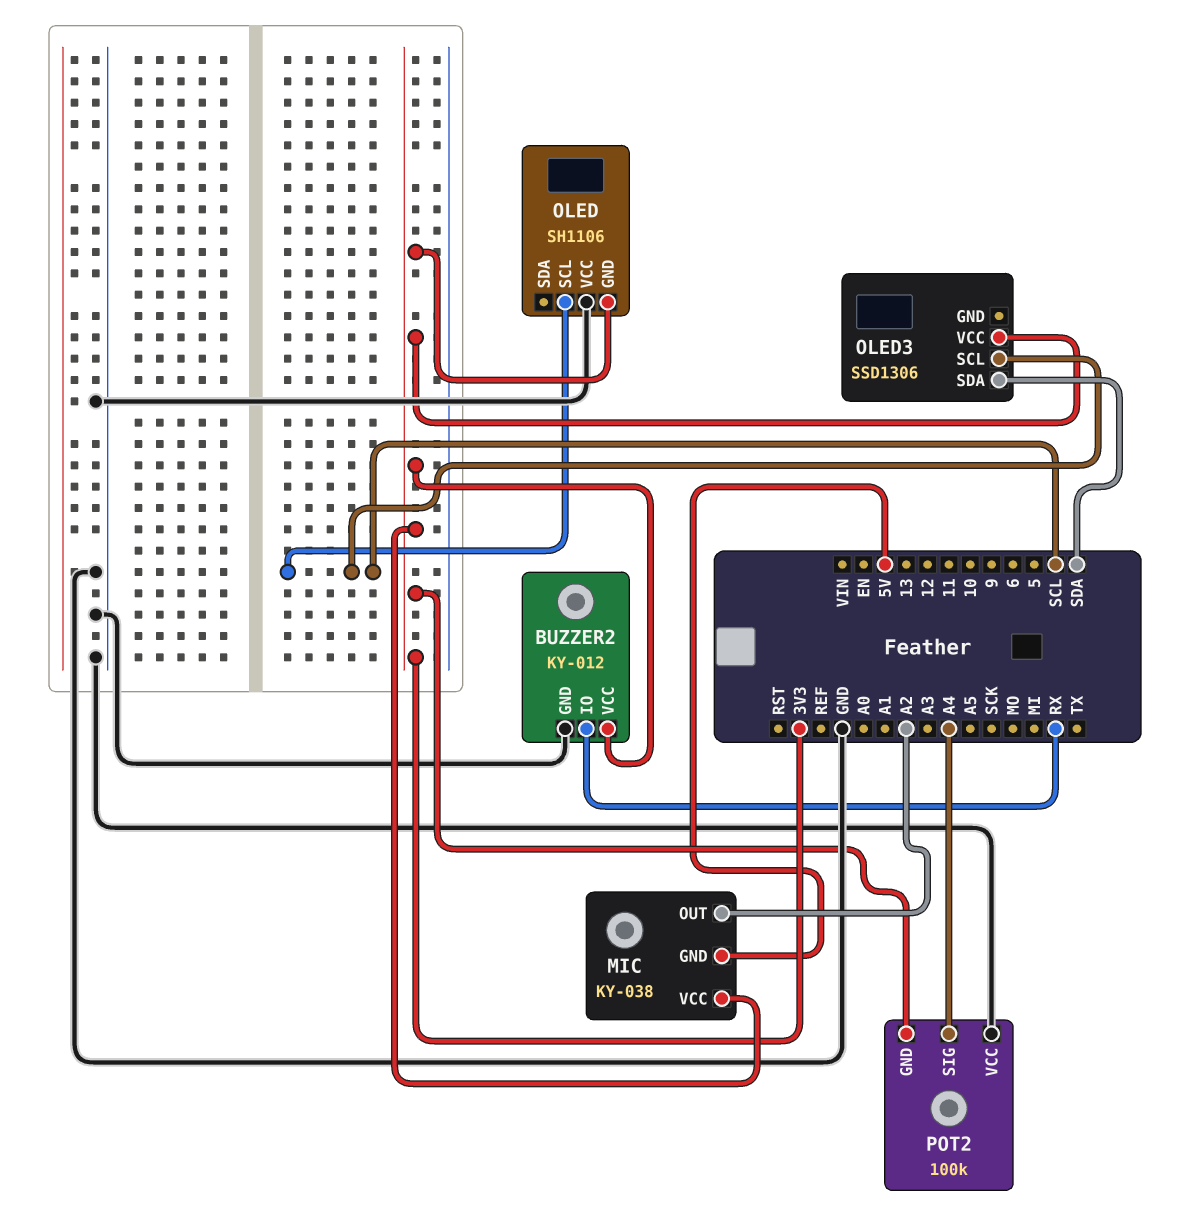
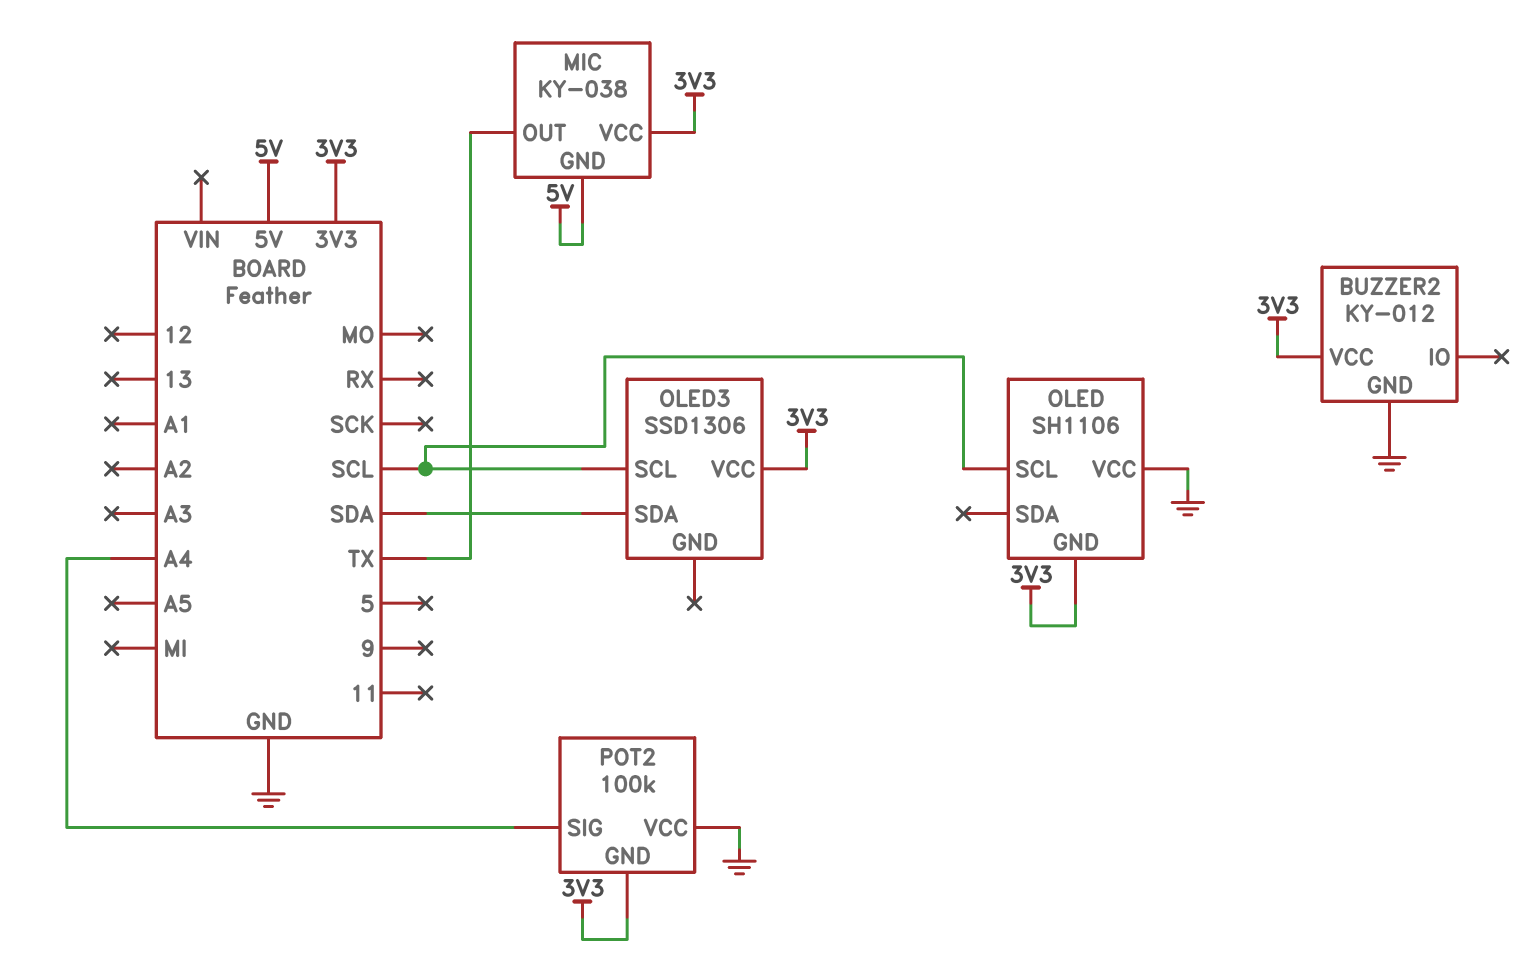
BUZZER2 pin IO: RX -> none
MIC pin OUT: A2 -> TX

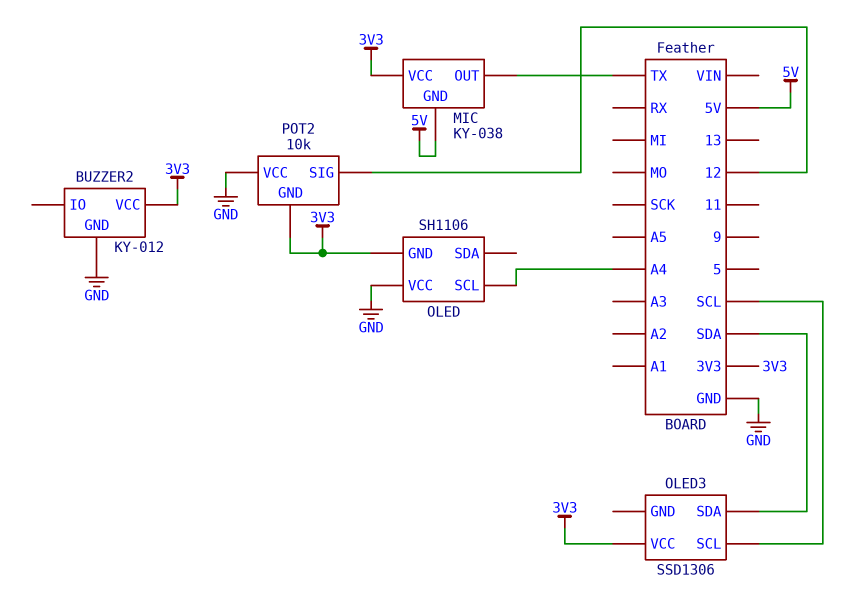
OLED pin SCL: SCL -> A4
POT2: 100k -> 10k
POT2 pin SIG: A4 -> 12

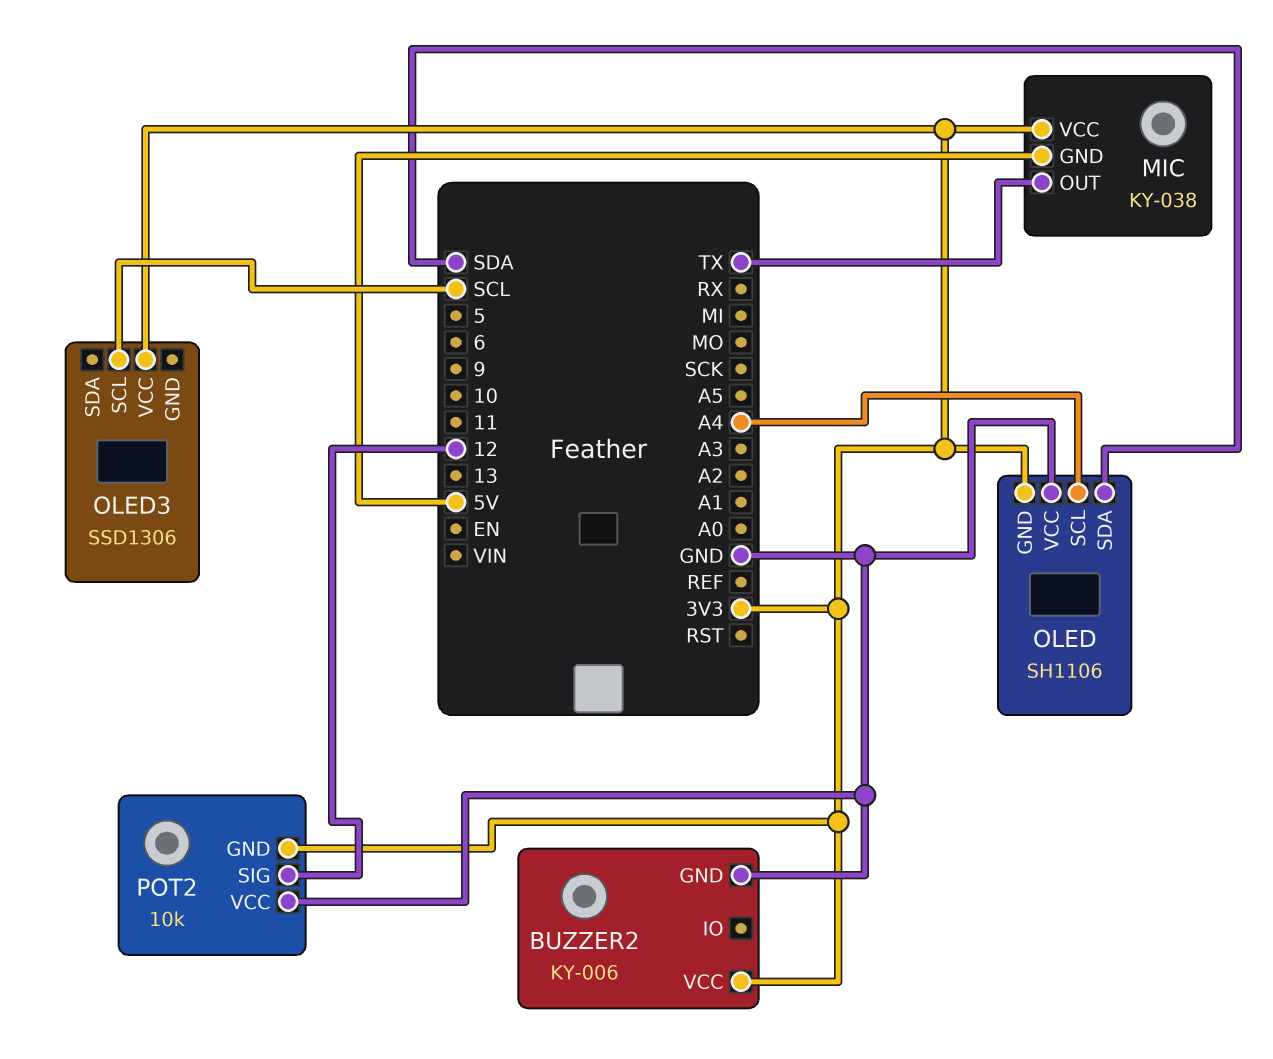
BUZZER2: KY-012 -> KY-006
OLED pin SDA: none -> SDA
OLED3 pin SDA: SDA -> none

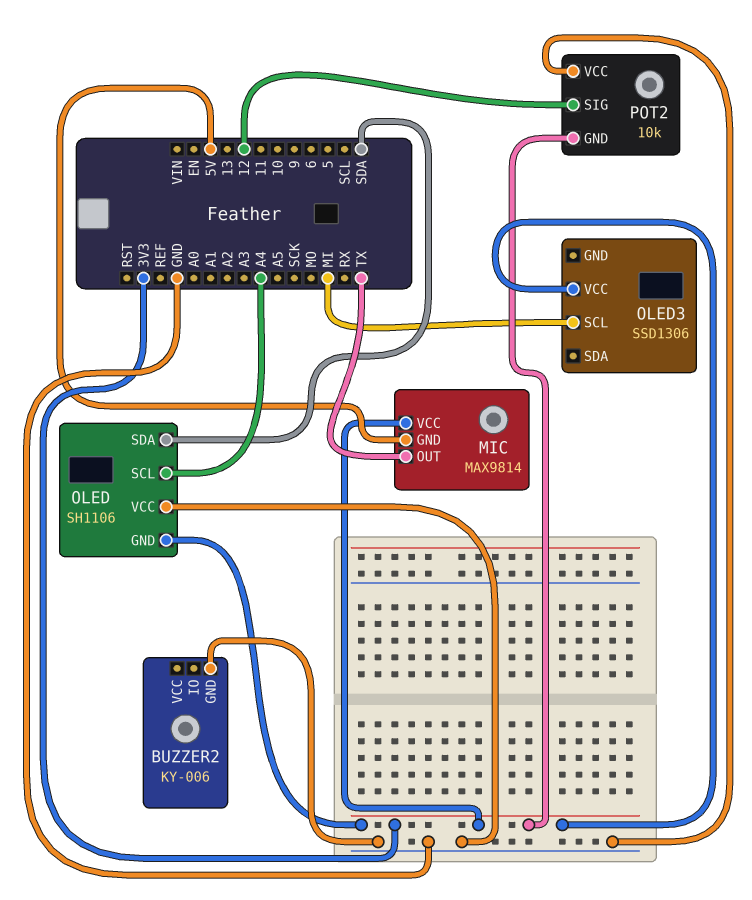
BUZZER2 pin VCC: 3V3 -> none
MIC: KY-038 -> MAX9814
OLED3 pin SCL: SCL -> MI

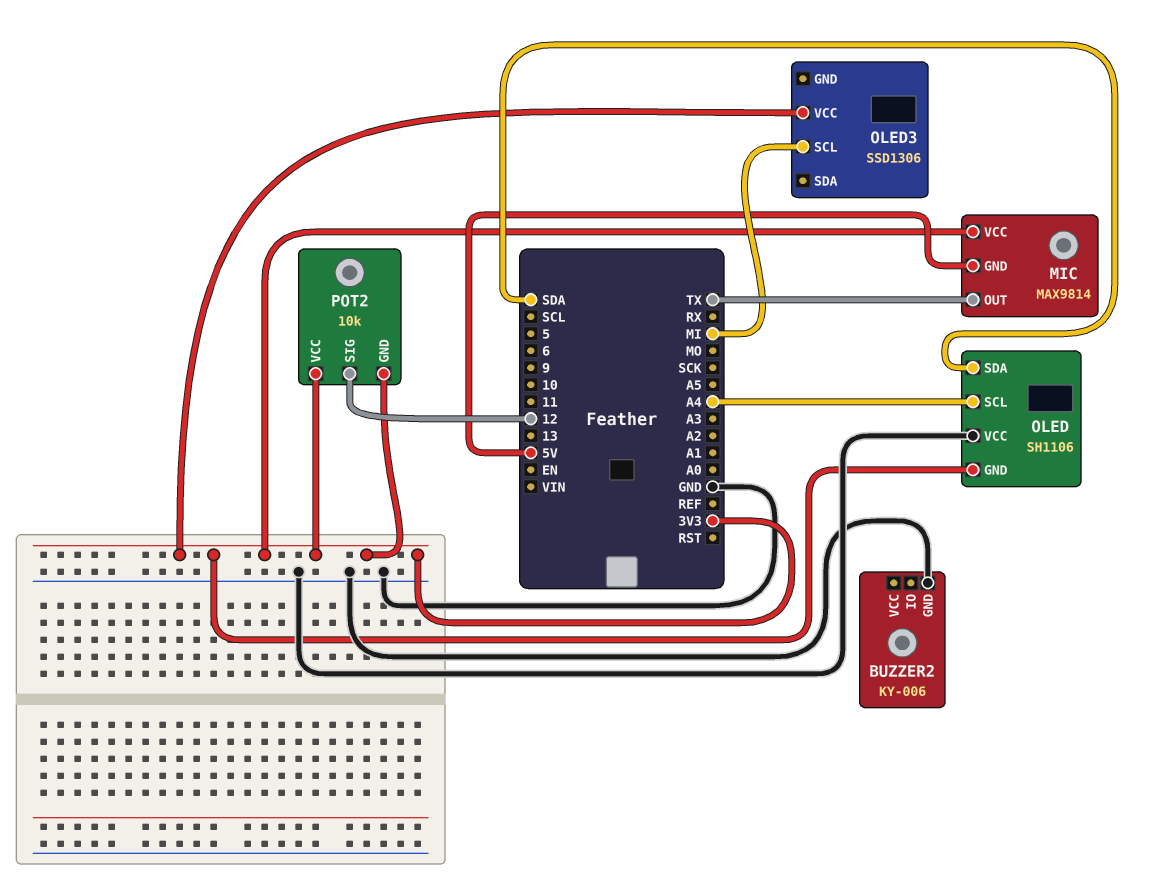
POT2 pin VCC: GND -> 3V3

